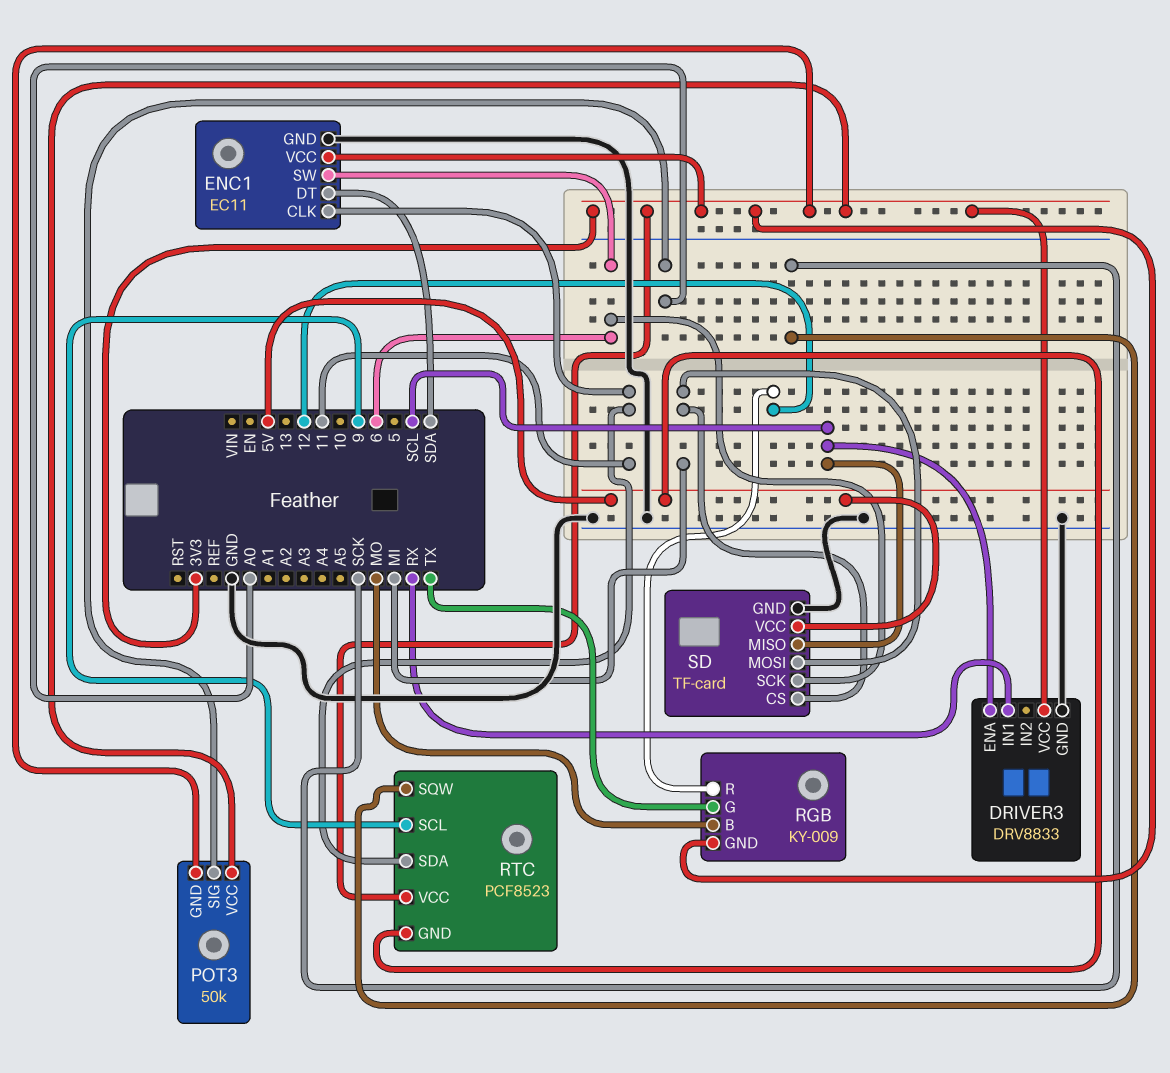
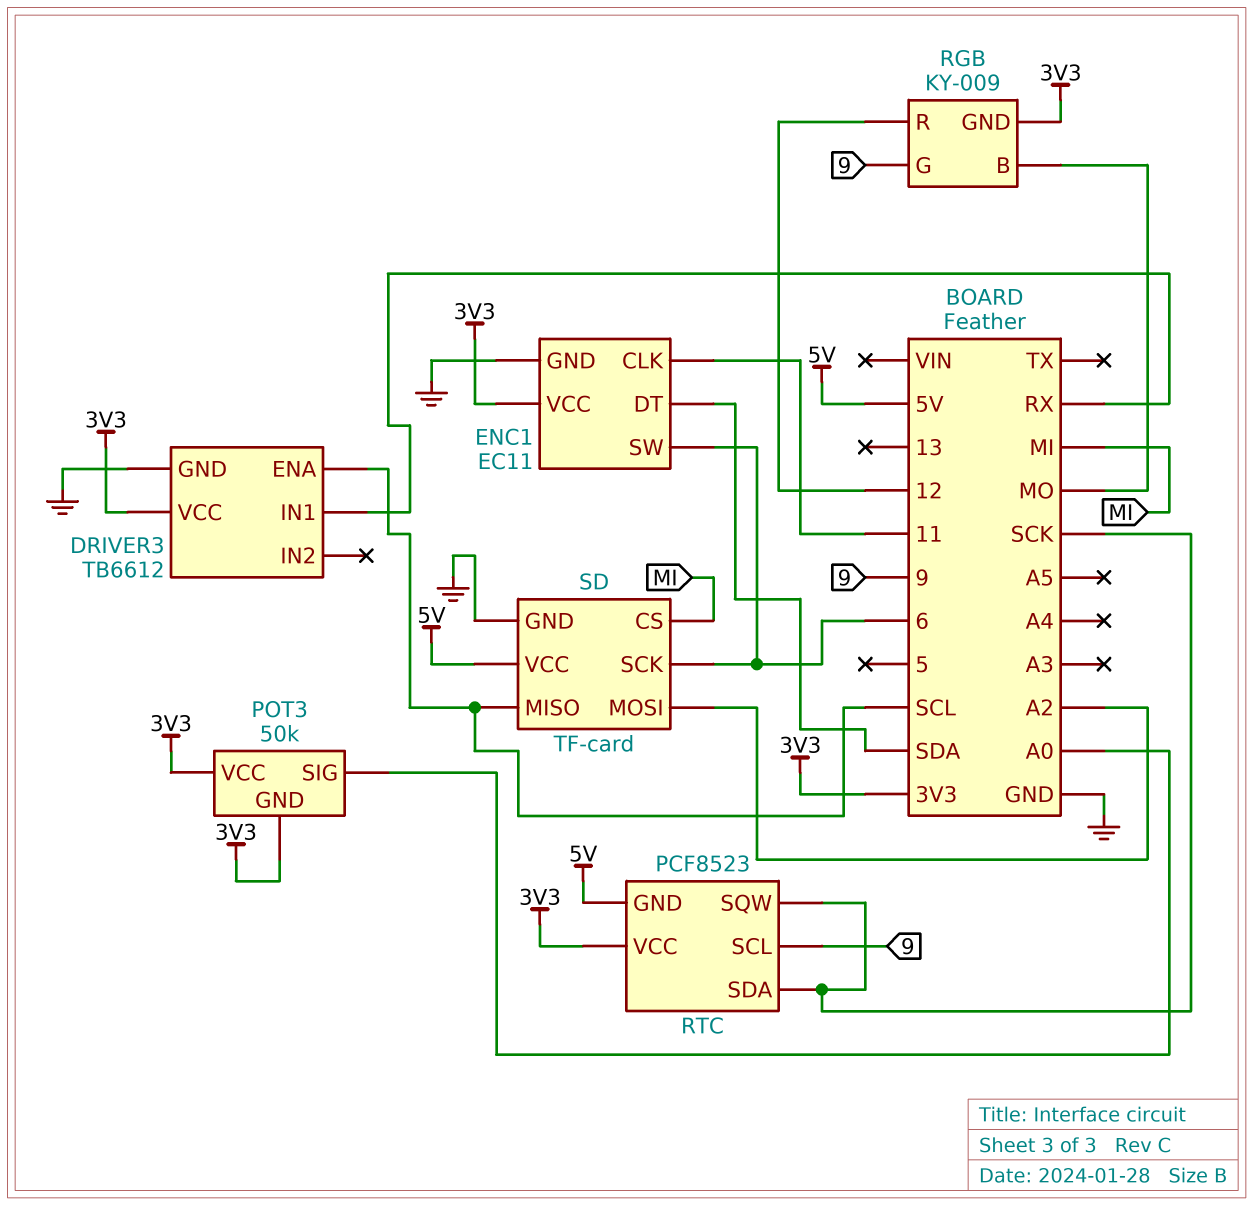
DRIVER3: DRV8833 -> TB6612
RGB pin G: TX -> 9
RTC pin SDA: 11 -> SCK
SD pin MOSI: MI -> A2

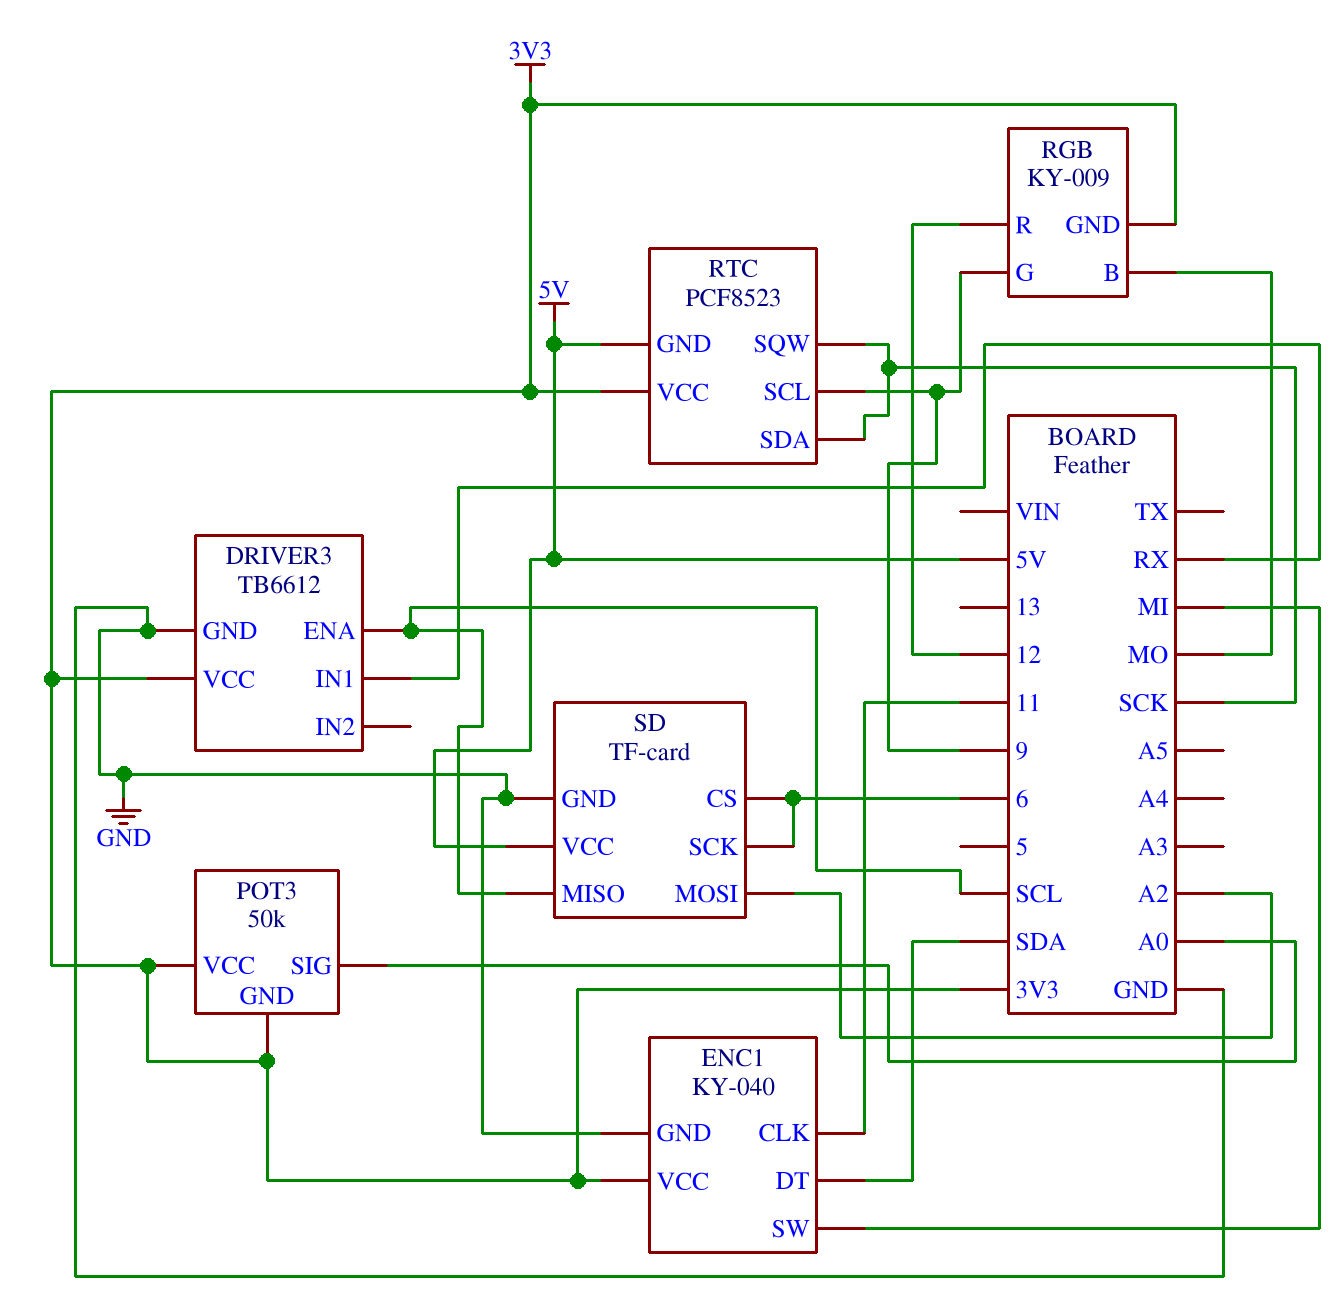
ENC1: EC11 -> KY-040
ENC1 pin SW: 6 -> MI
SD pin CS: MI -> 6

